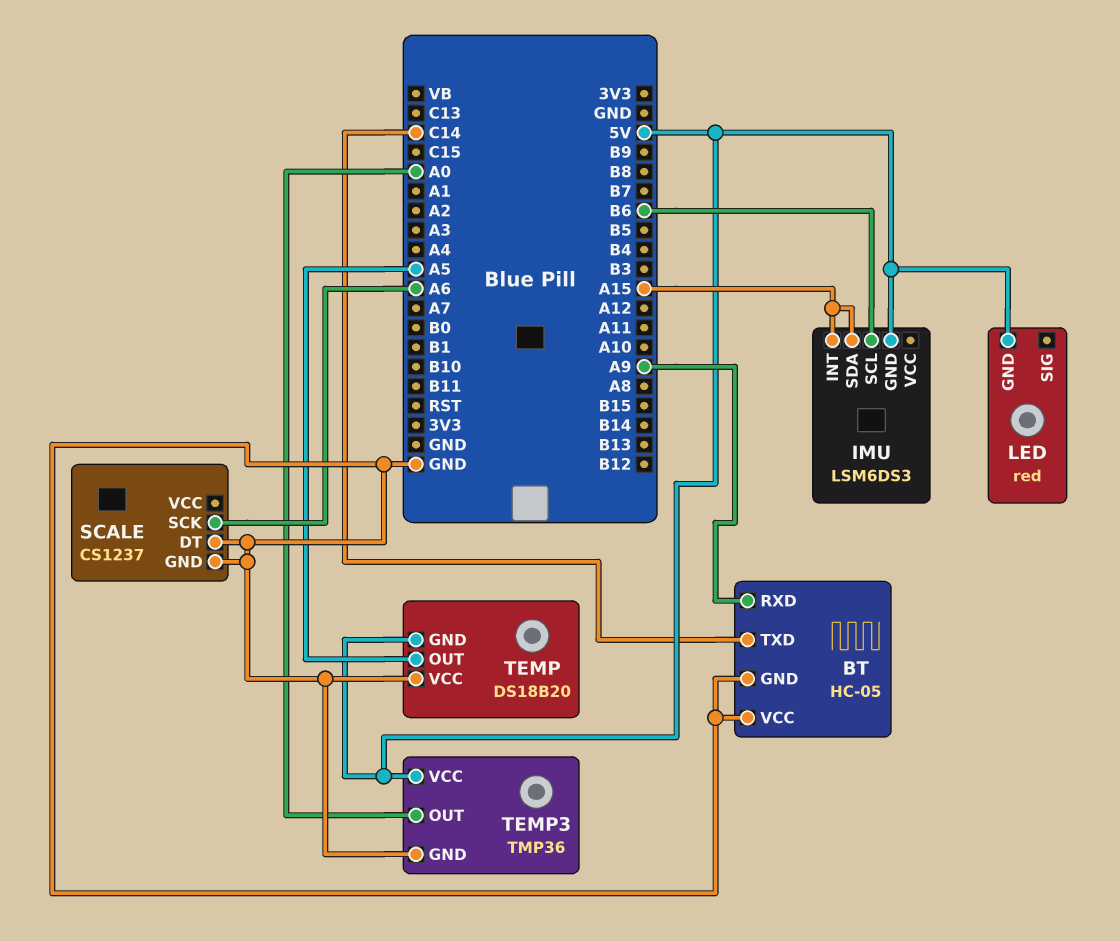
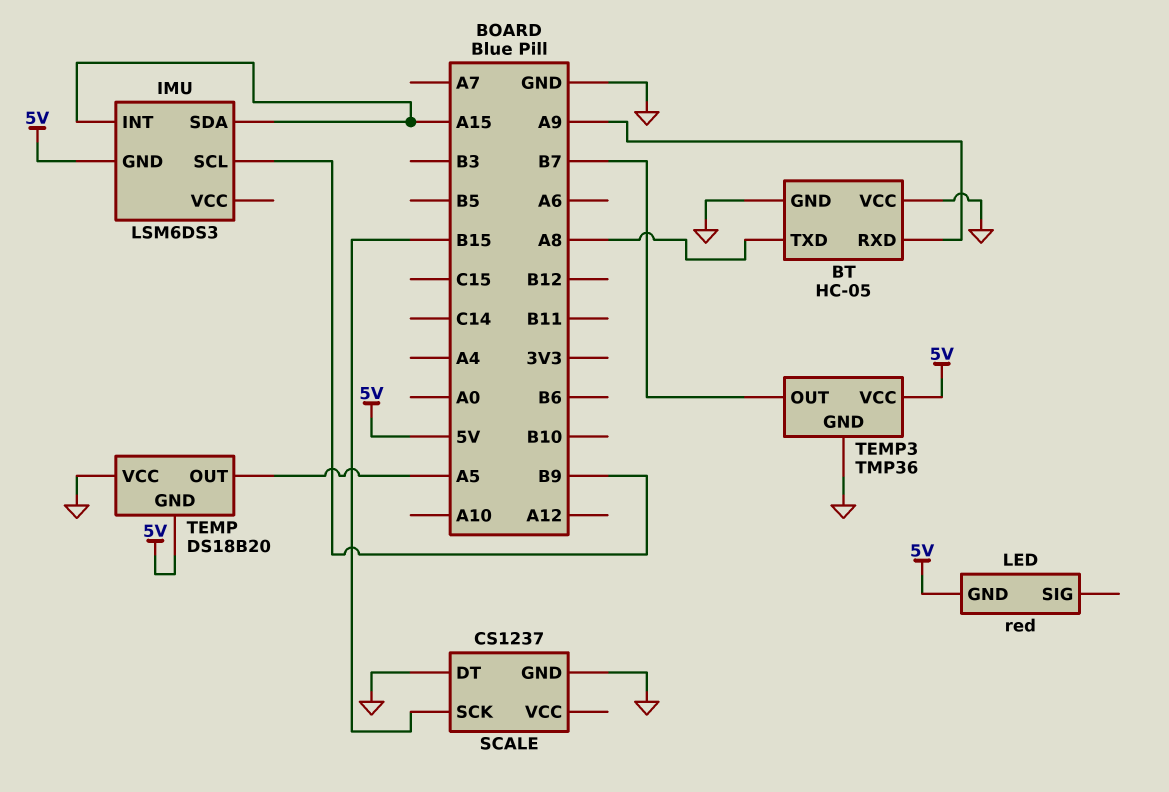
BT pin TXD: C14 -> A8
IMU pin SCL: B6 -> B9
SCALE pin SCK: A6 -> B15
TEMP3 pin OUT: A0 -> B7

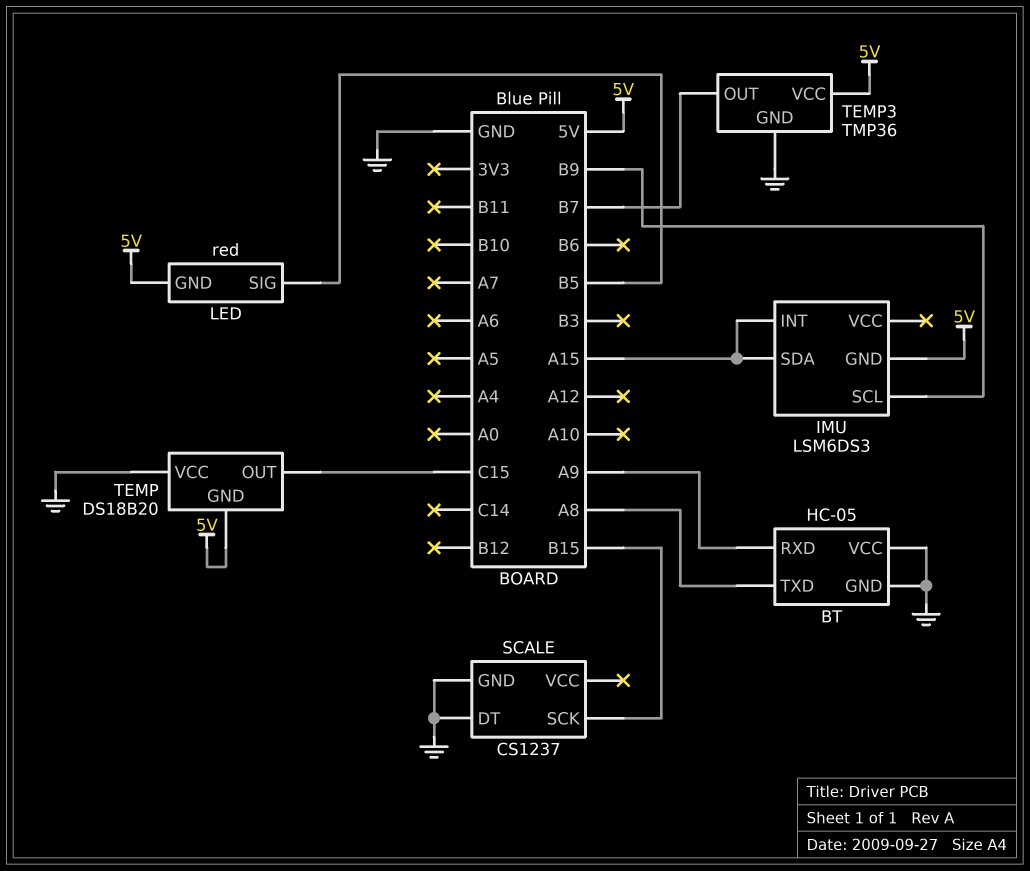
LED pin SIG: none -> B5
TEMP pin OUT: A5 -> C15

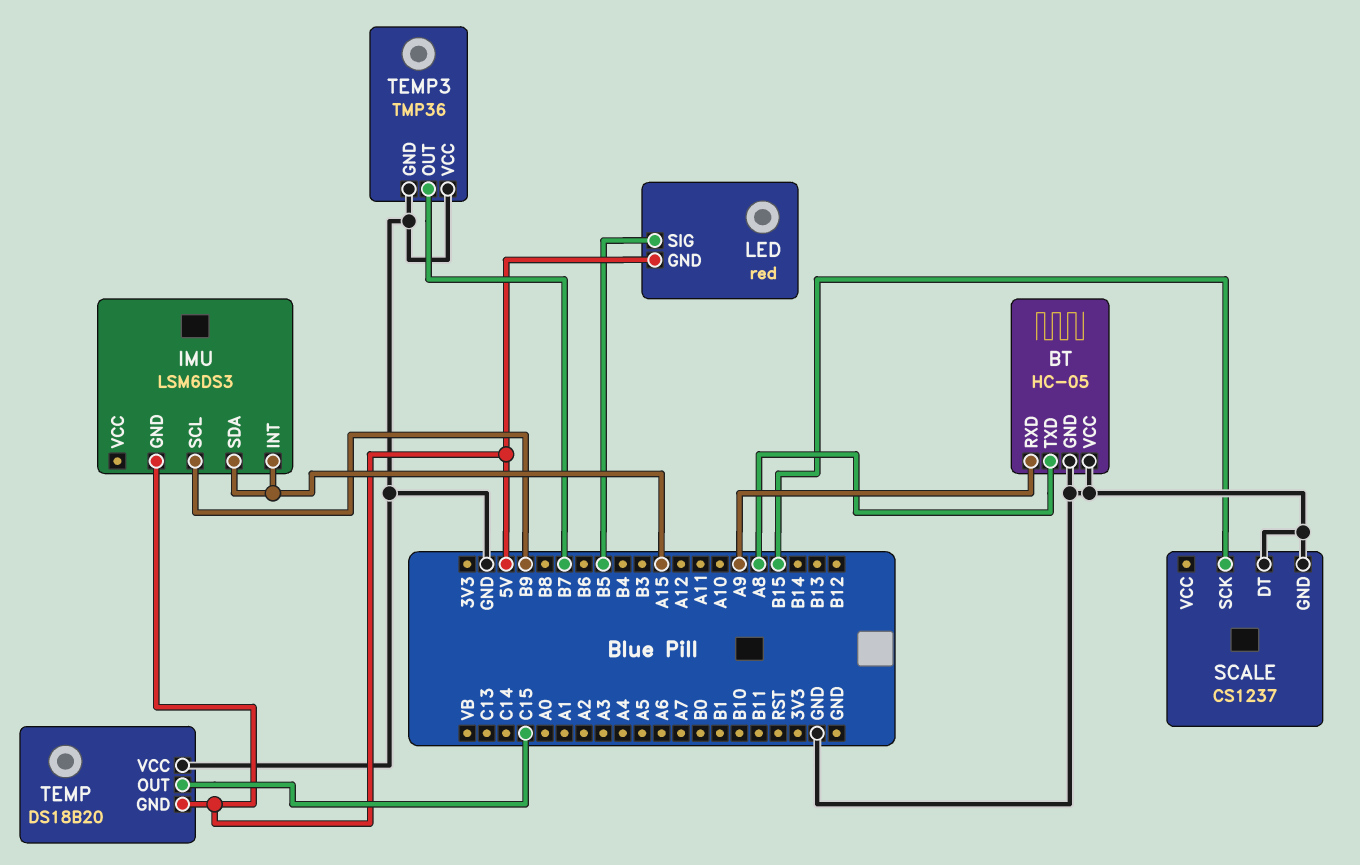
TEMP3 pin VCC: 5V -> GND

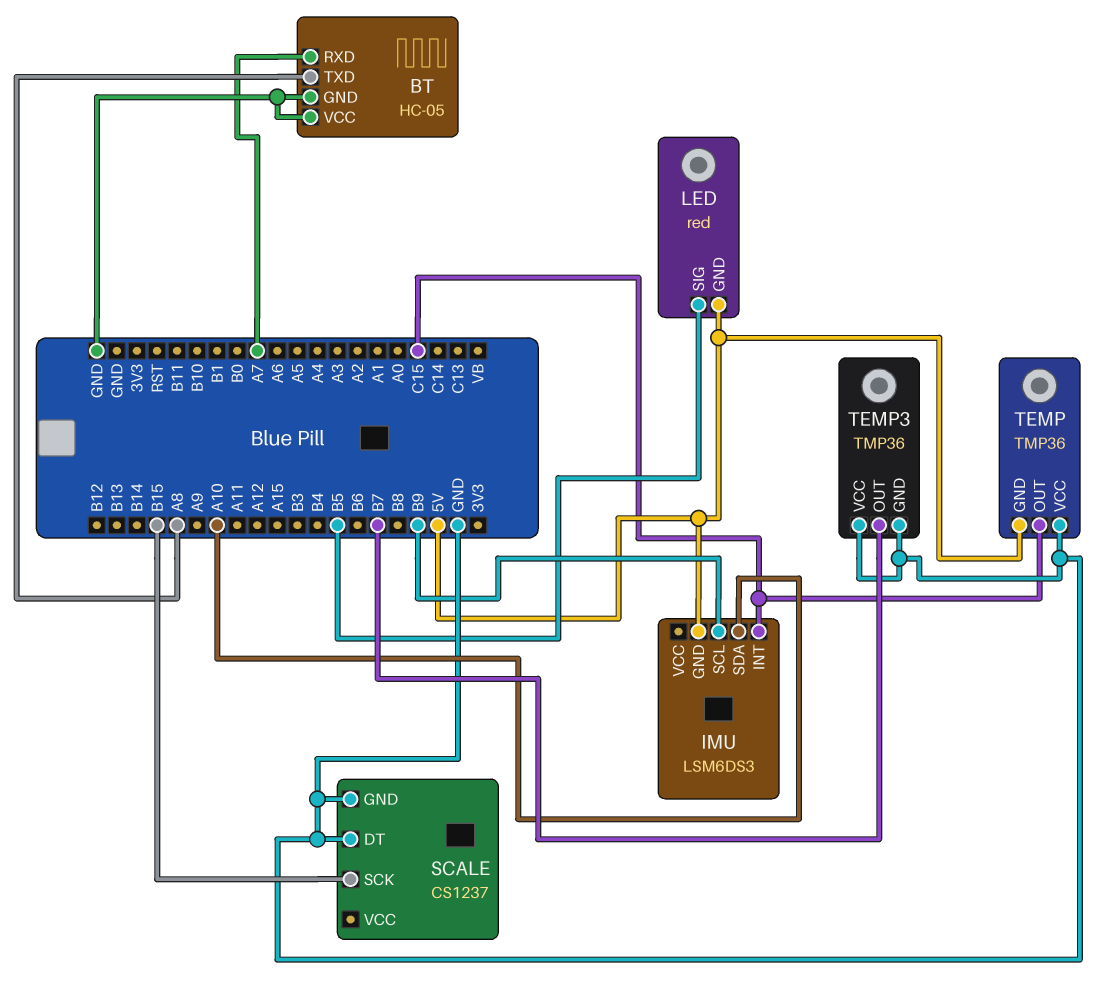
BT pin RXD: A9 -> A7
IMU pin INT: A15 -> C15
IMU pin SDA: A15 -> A10
TEMP: DS18B20 -> TMP36

